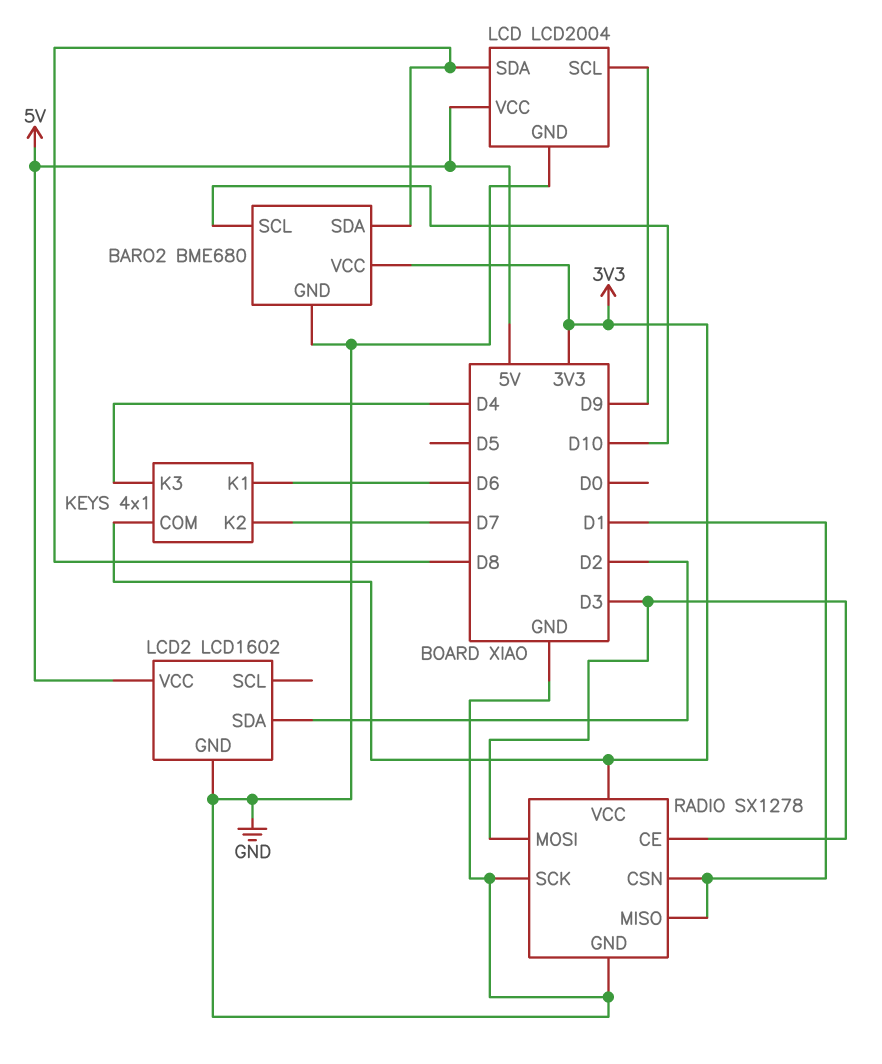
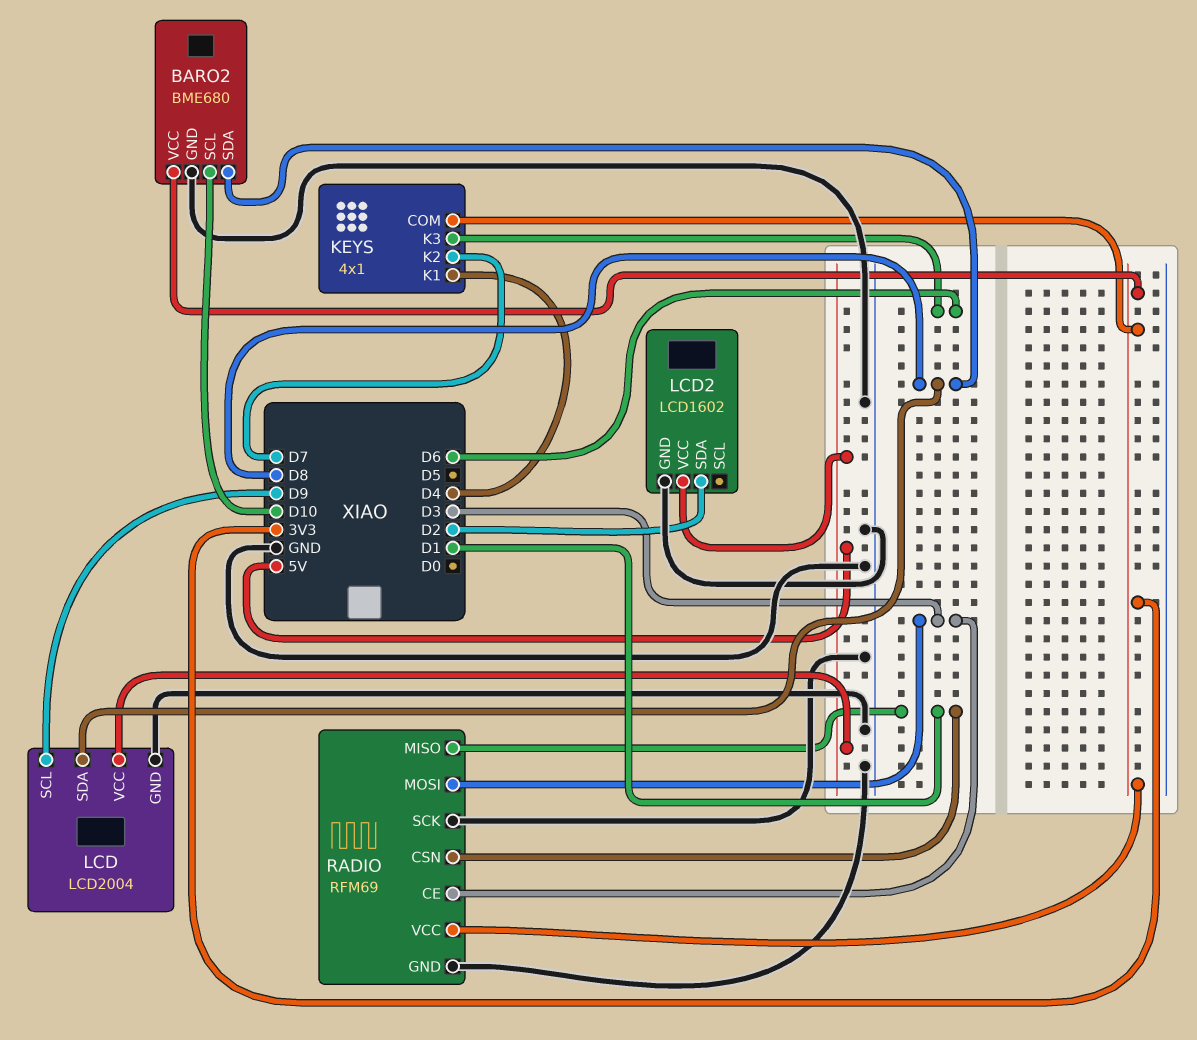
KEYS pin K1: D6 -> D4
KEYS pin K3: D4 -> D6
RADIO: SX1278 -> RFM69

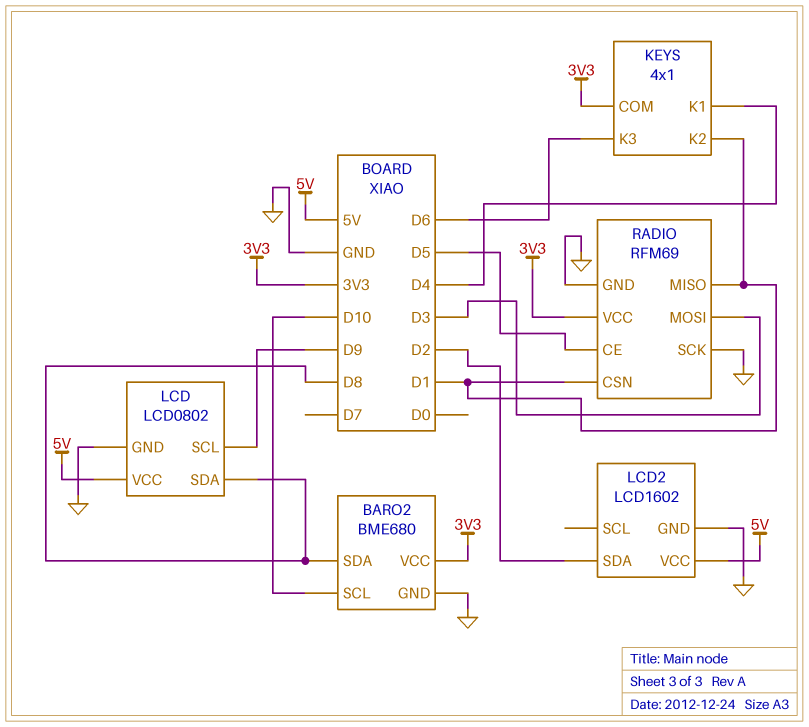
KEYS pin K2: D7 -> D1
LCD: LCD2004 -> LCD0802
RADIO pin CE: D3 -> D5

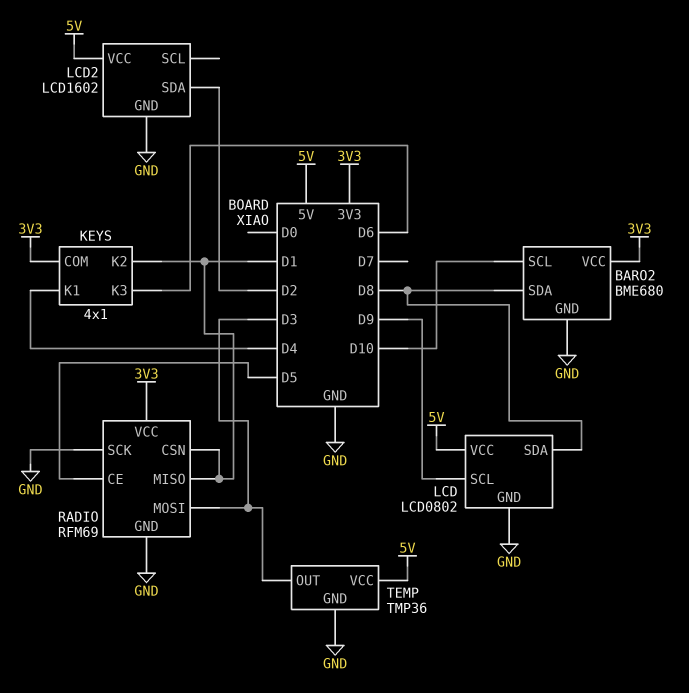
TEMP: none -> TMP36
TEMP pin GND: none -> GND
TEMP pin OUT: none -> D3
TEMP pin VCC: none -> 5V

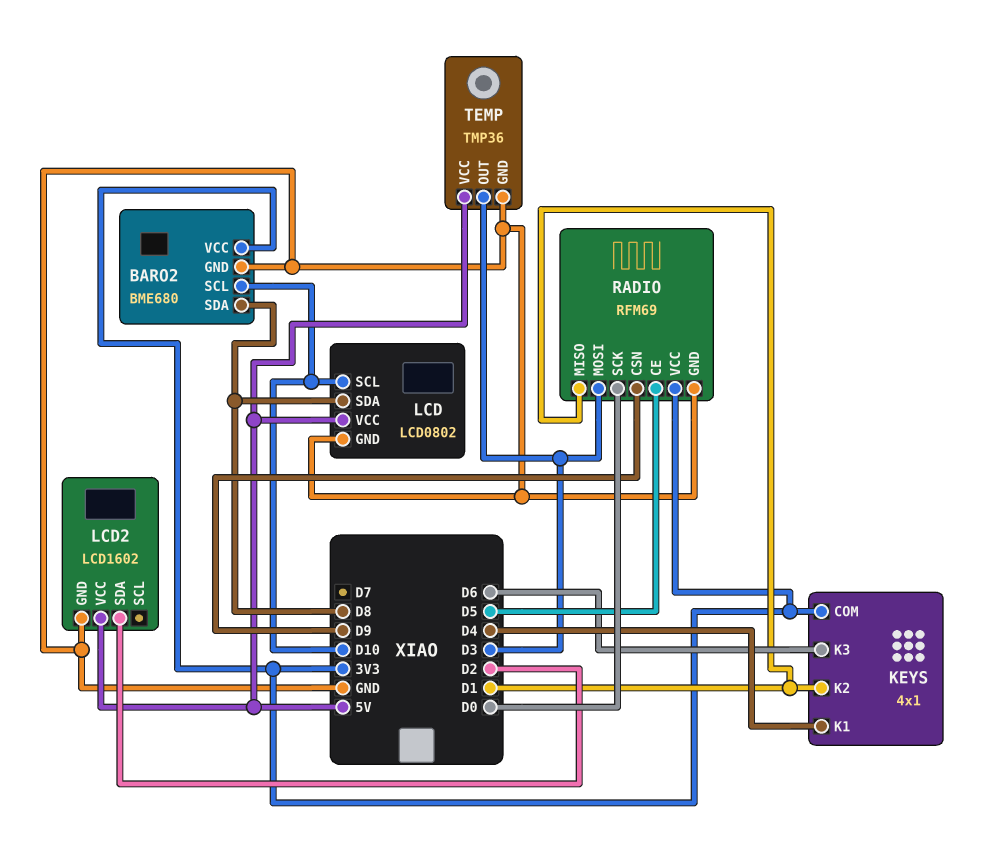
LCD pin SCL: D9 -> D10
RADIO pin CSN: D1 -> D9
RADIO pin SCK: GND -> D0

